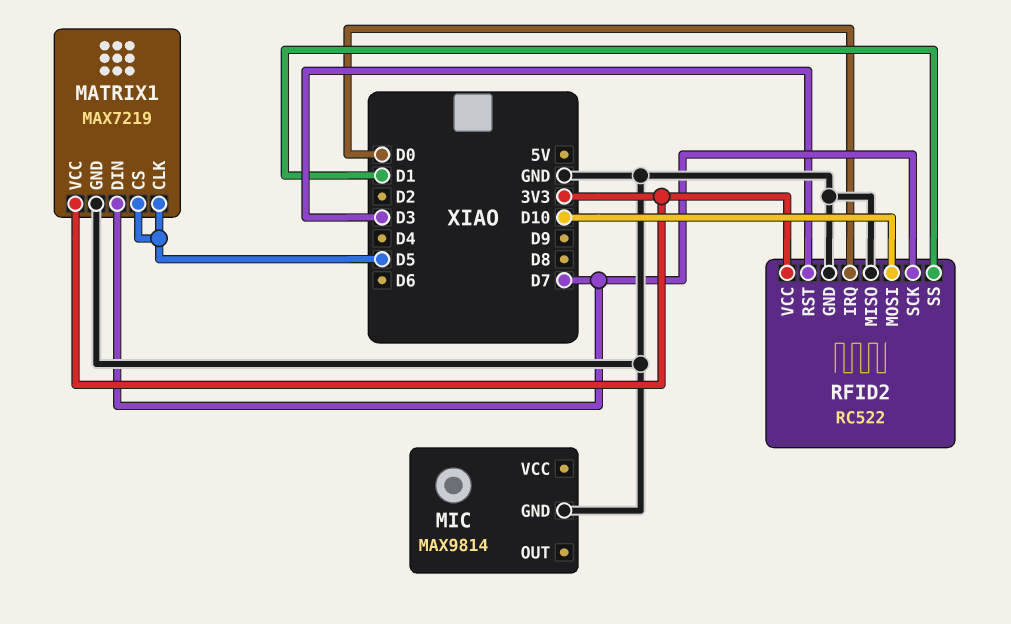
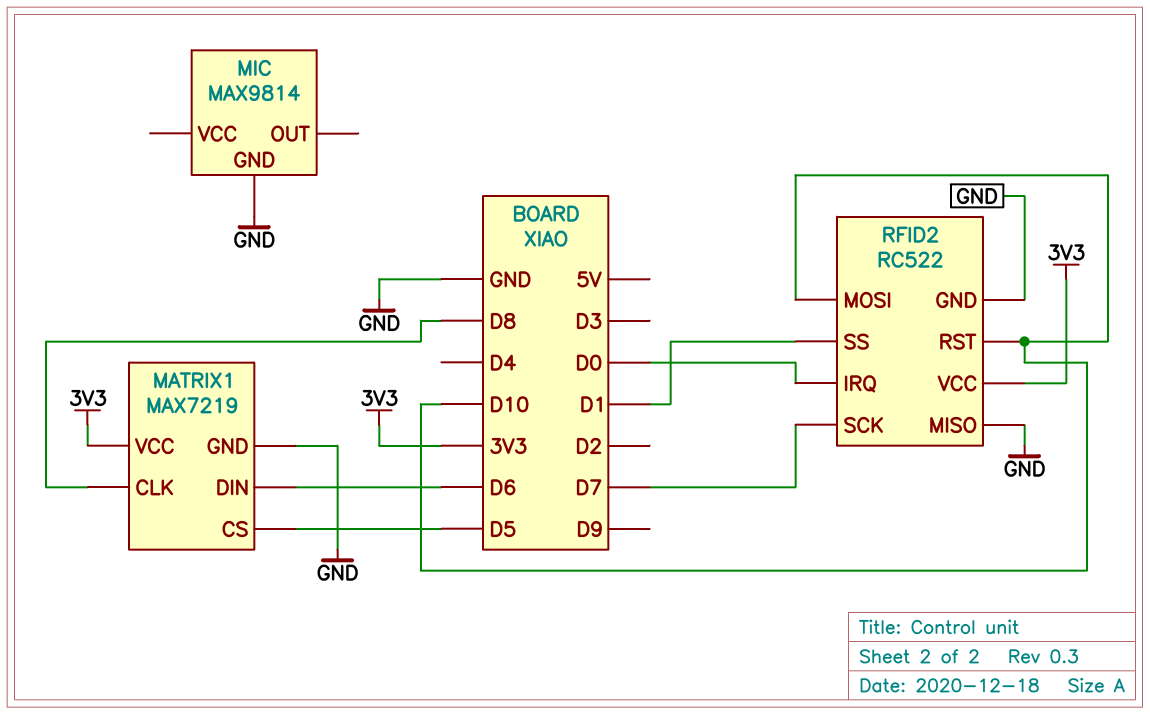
MATRIX1 pin CLK: D5 -> D8
MATRIX1 pin DIN: D7 -> D6
RFID2 pin RST: D3 -> D10

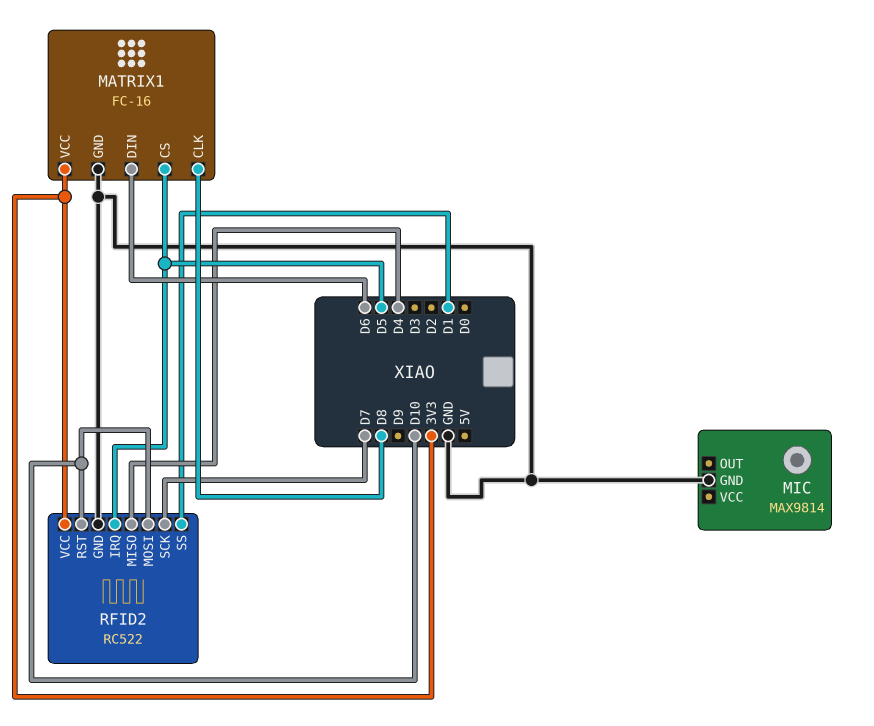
MATRIX1: MAX7219 -> FC-16
RFID2 pin IRQ: D0 -> D5
RFID2 pin MISO: GND -> D4

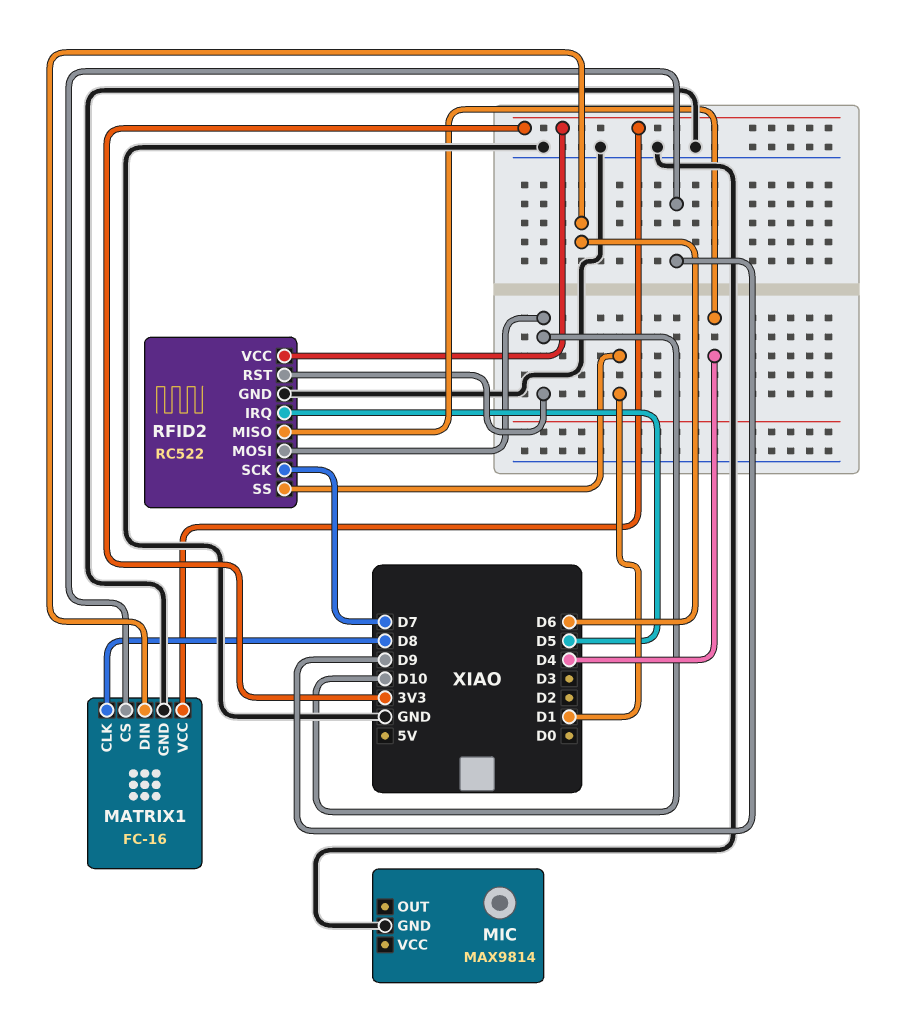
MATRIX1 pin CS: D5 -> D9

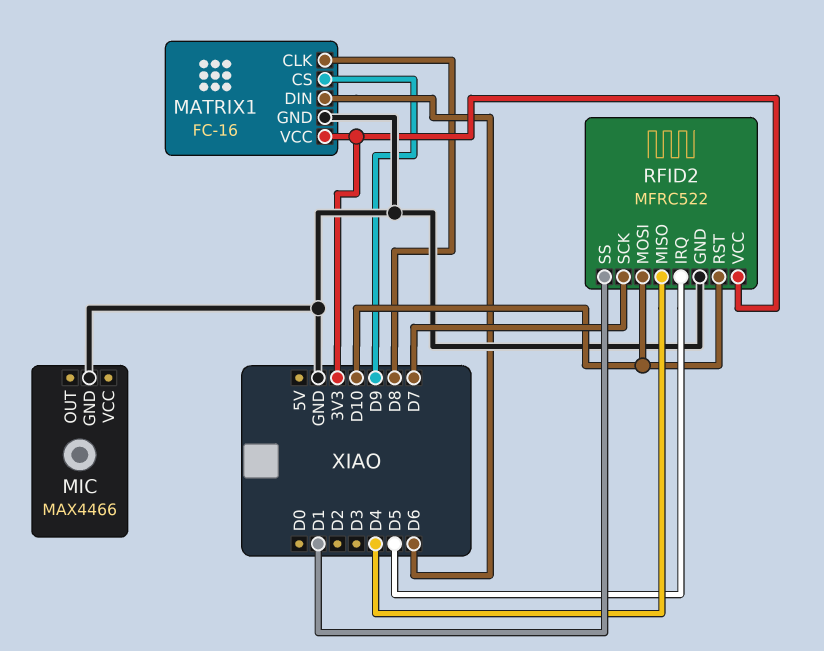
MIC: MAX9814 -> MAX4466
RFID2: RC522 -> MFRC522

